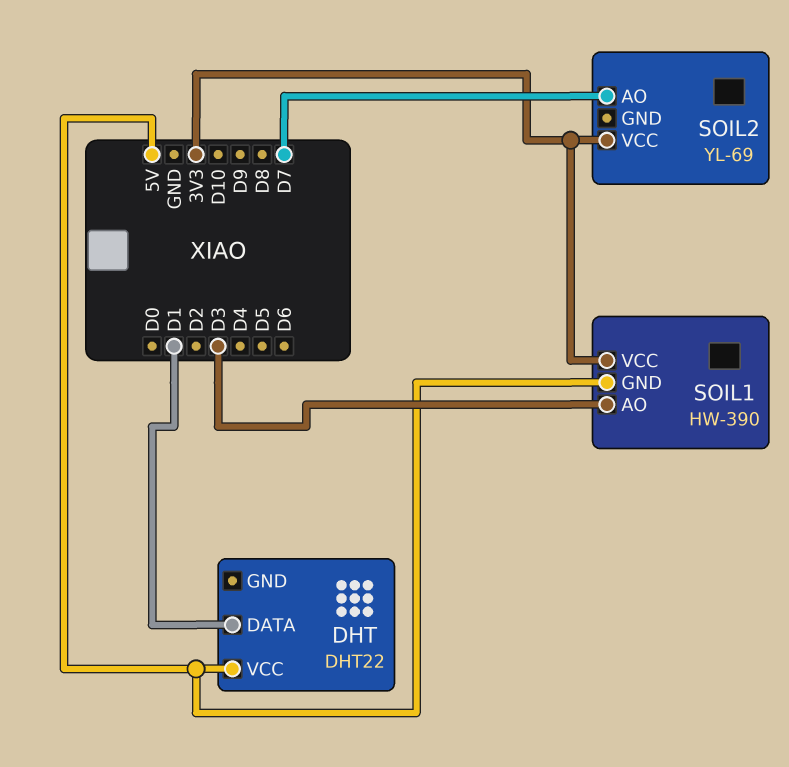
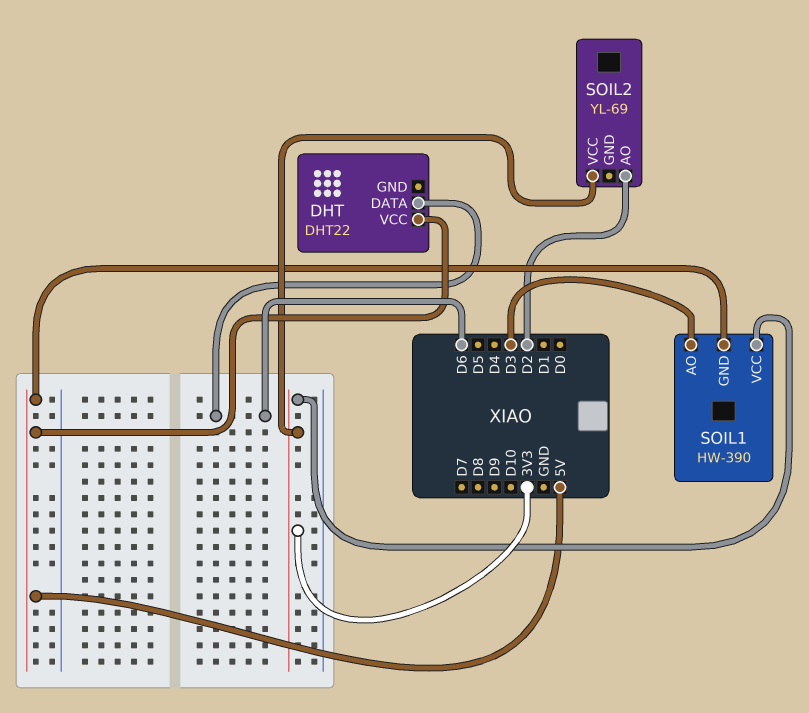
DHT pin DATA: D1 -> D6
SOIL2 pin AO: D7 -> D2

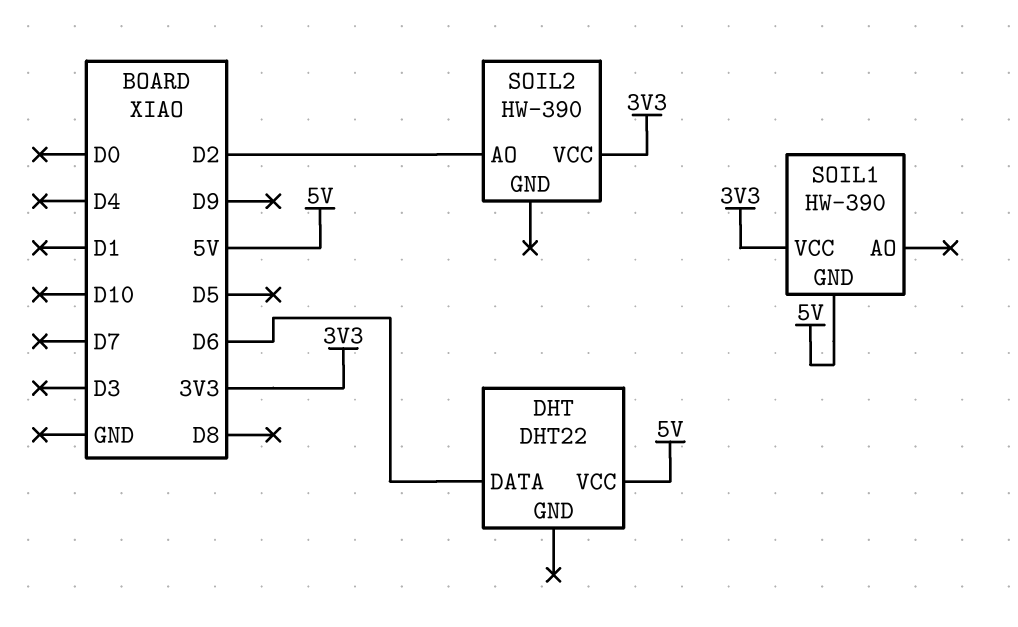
SOIL1 pin AO: D3 -> none
SOIL2: YL-69 -> HW-390

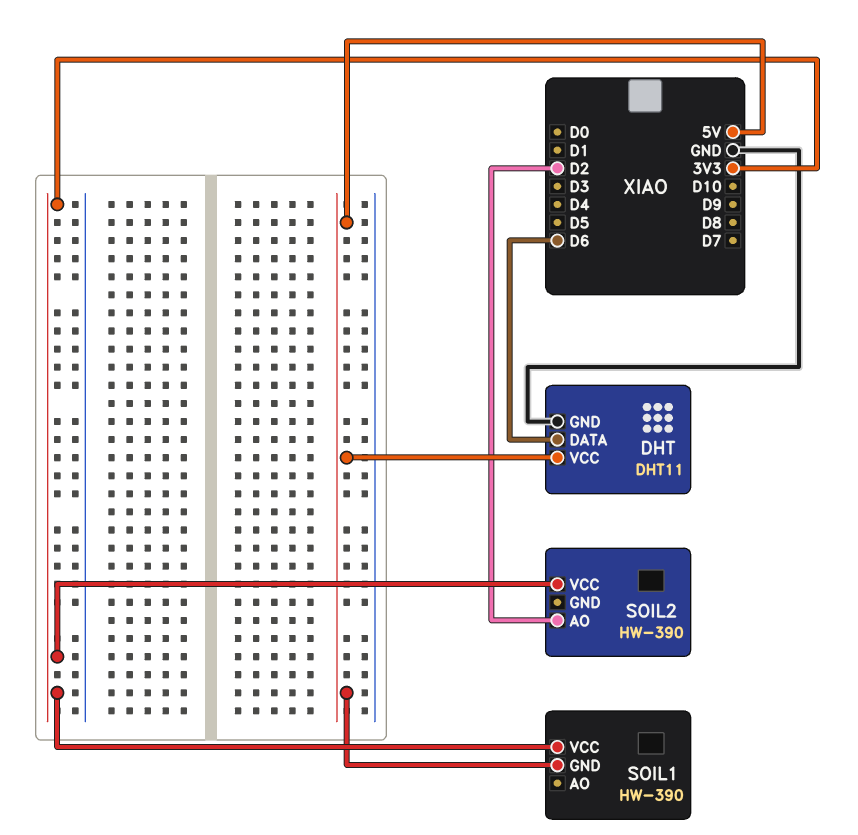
DHT: DHT22 -> DHT11
DHT pin GND: none -> GND

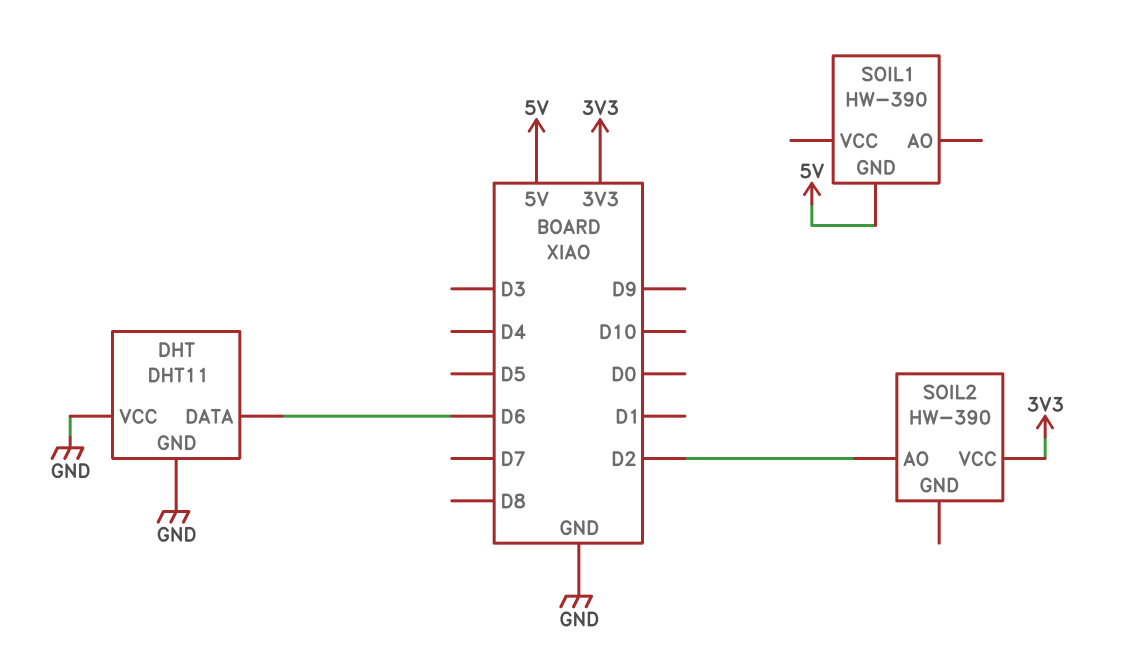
DHT pin VCC: 5V -> GND
SOIL1 pin VCC: 3V3 -> none

